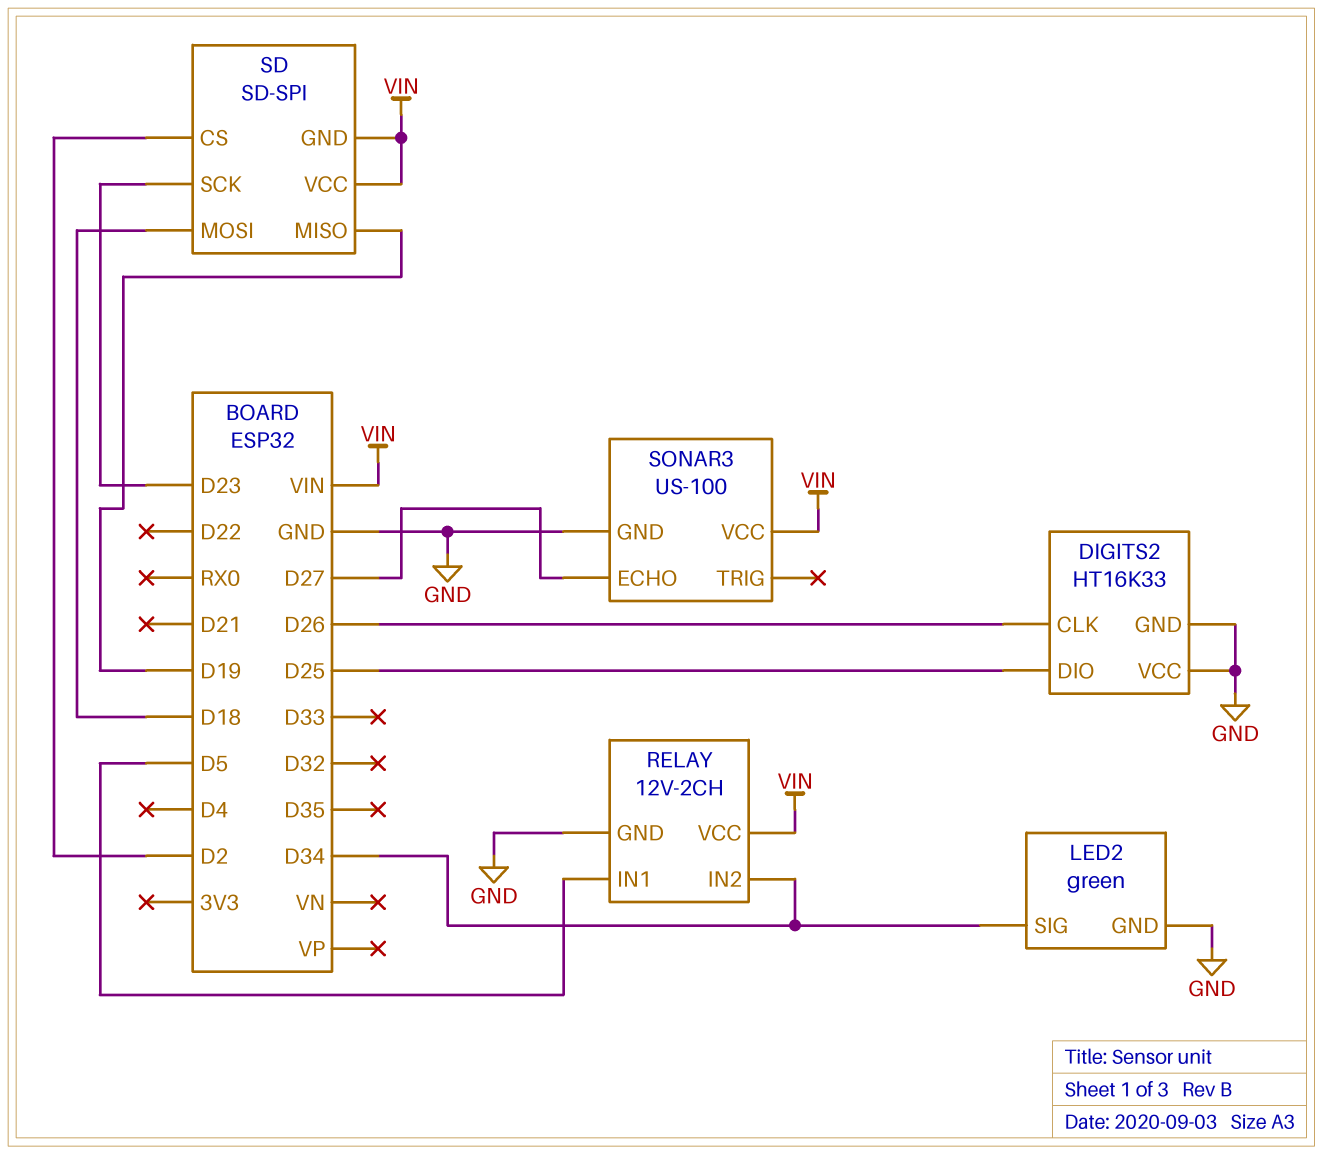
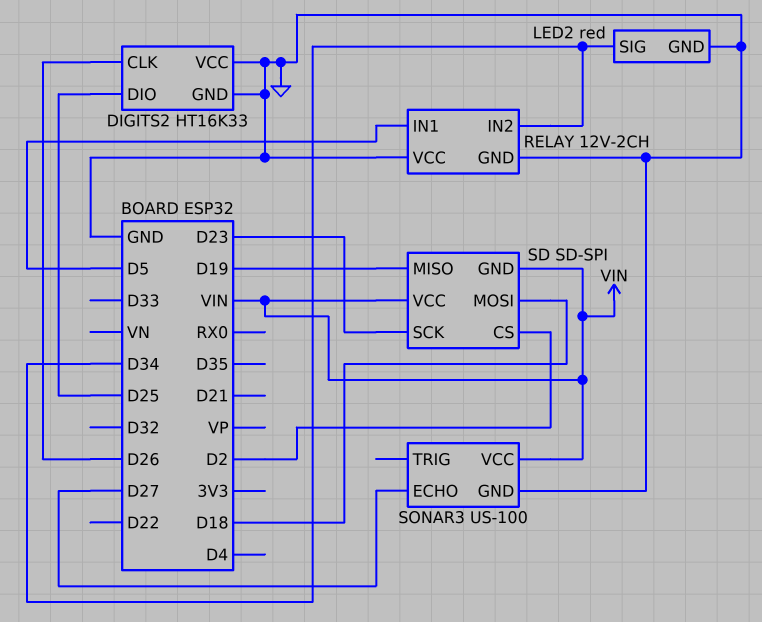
LED2: green -> red
RELAY pin VCC: VIN -> GND

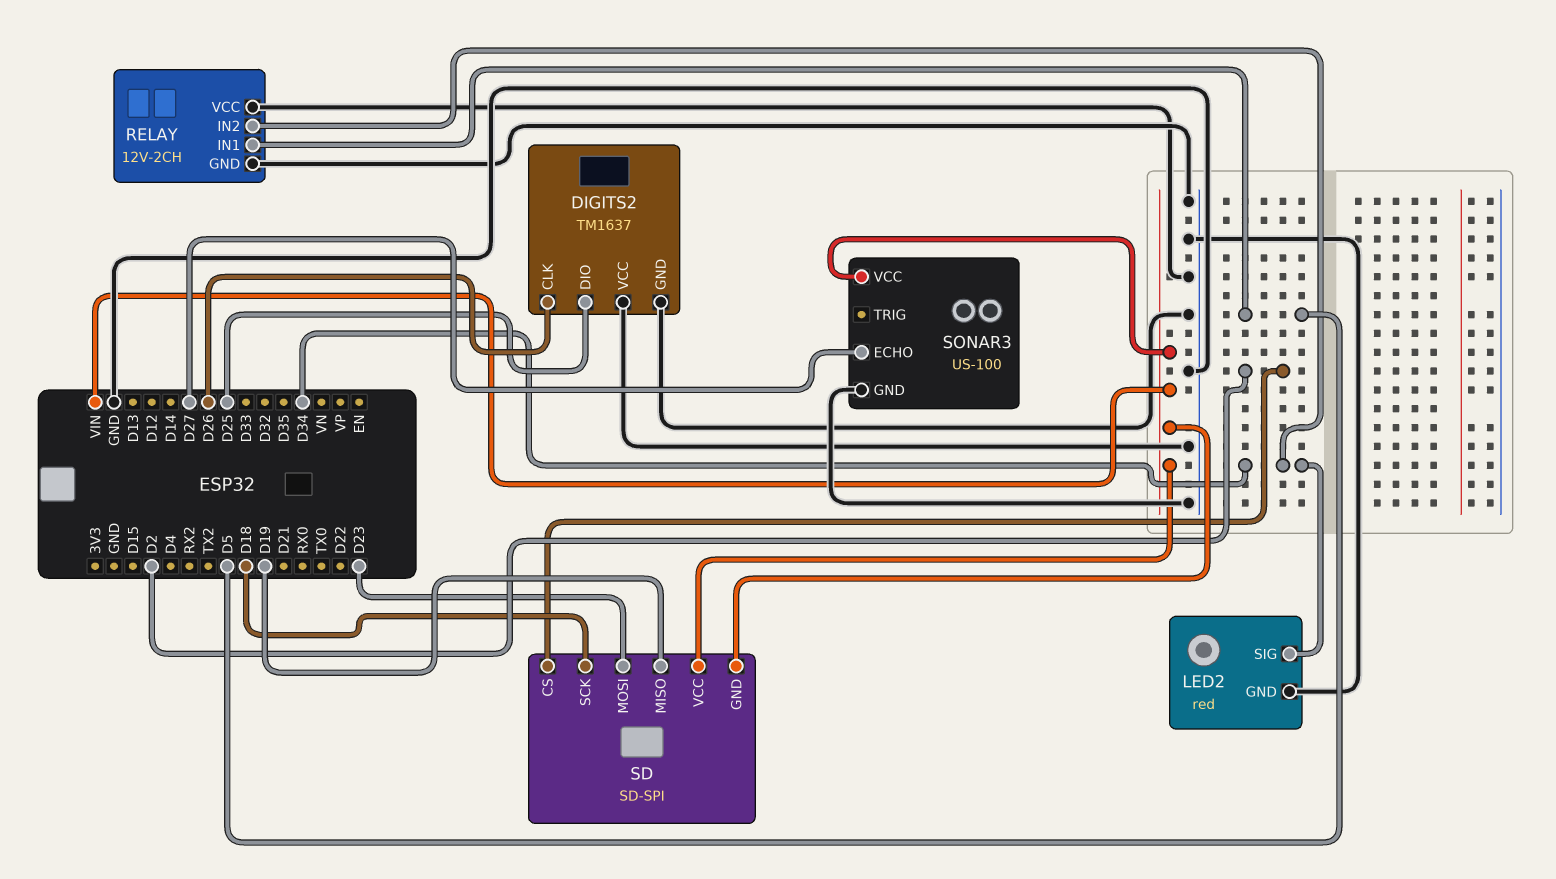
DIGITS2: HT16K33 -> TM1637
SD pin MOSI: D18 -> D23
SD pin SCK: D23 -> D18

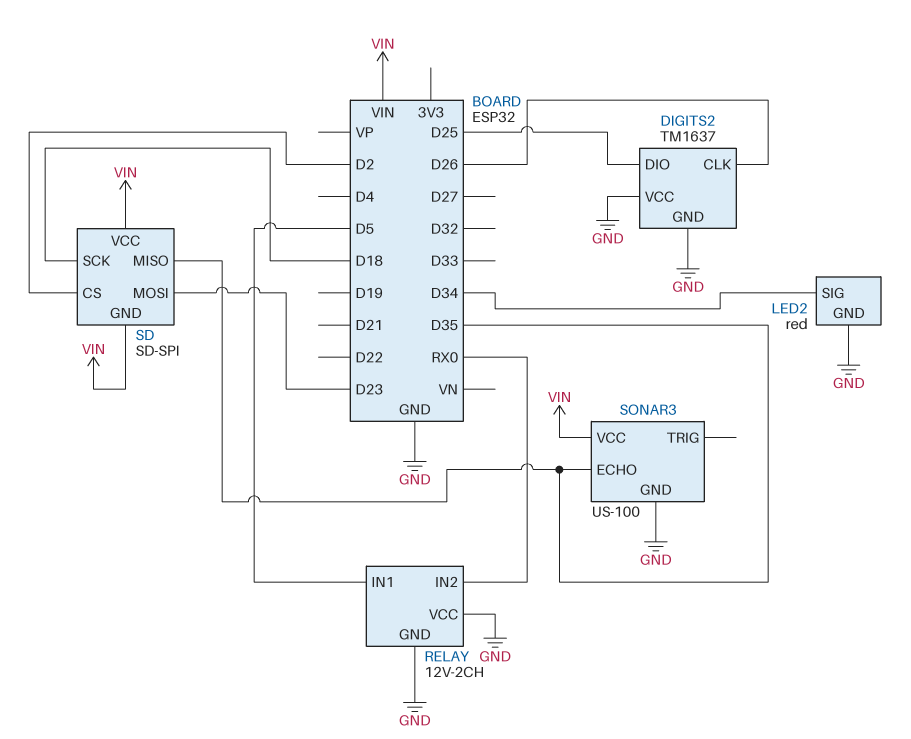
RELAY pin IN2: D34 -> RX0
SD pin MISO: D19 -> D35
SONAR3 pin ECHO: D27 -> D35

